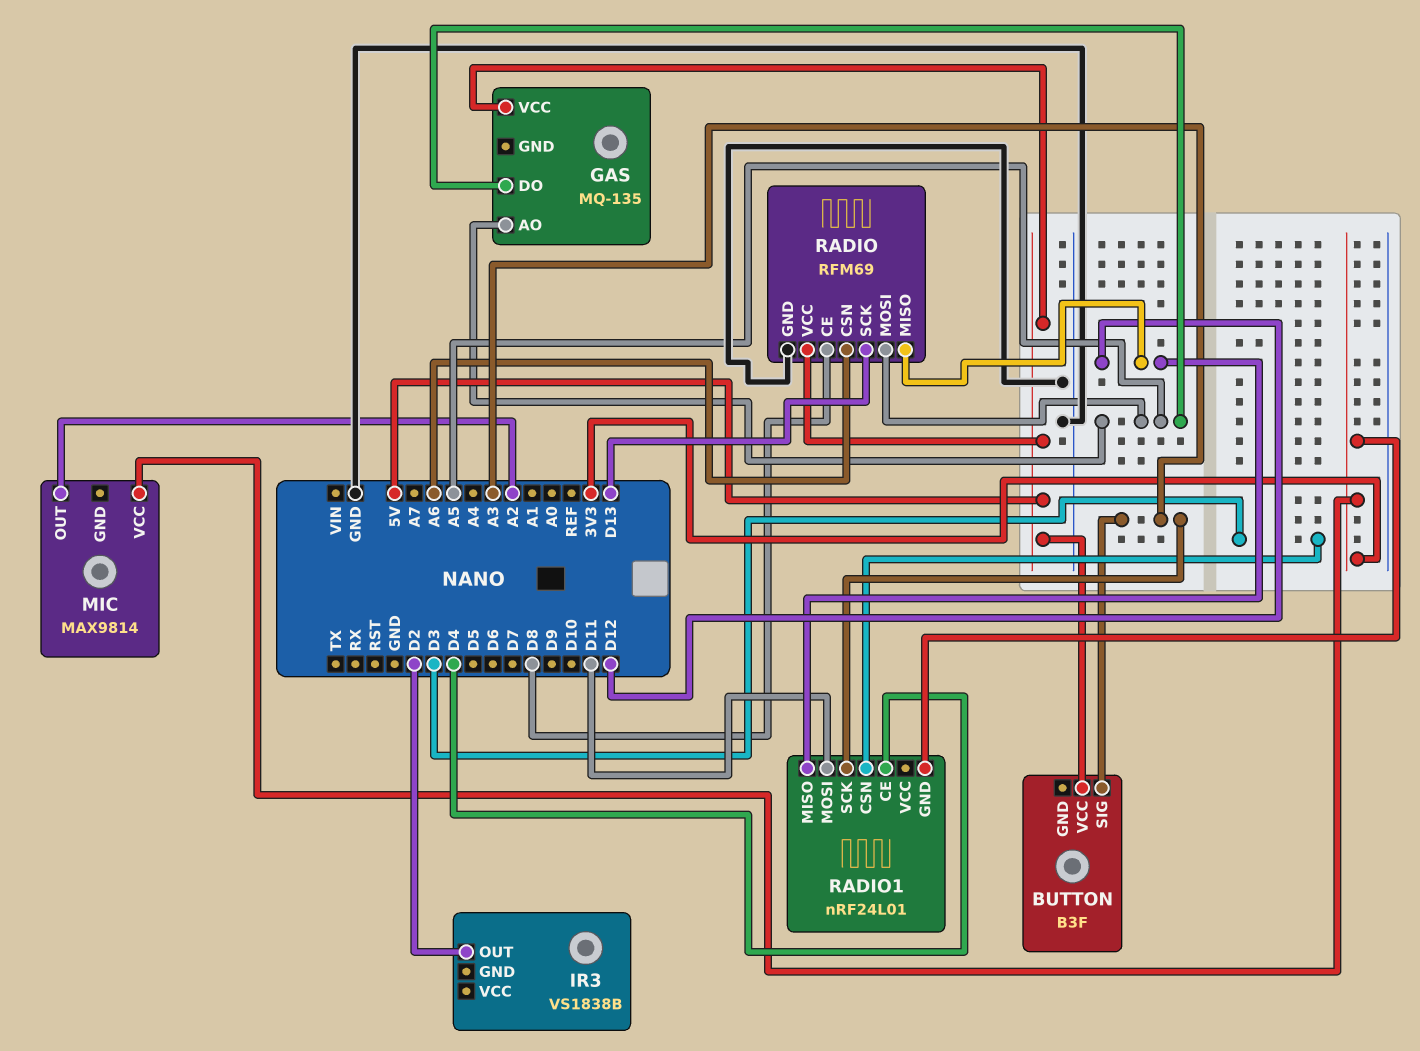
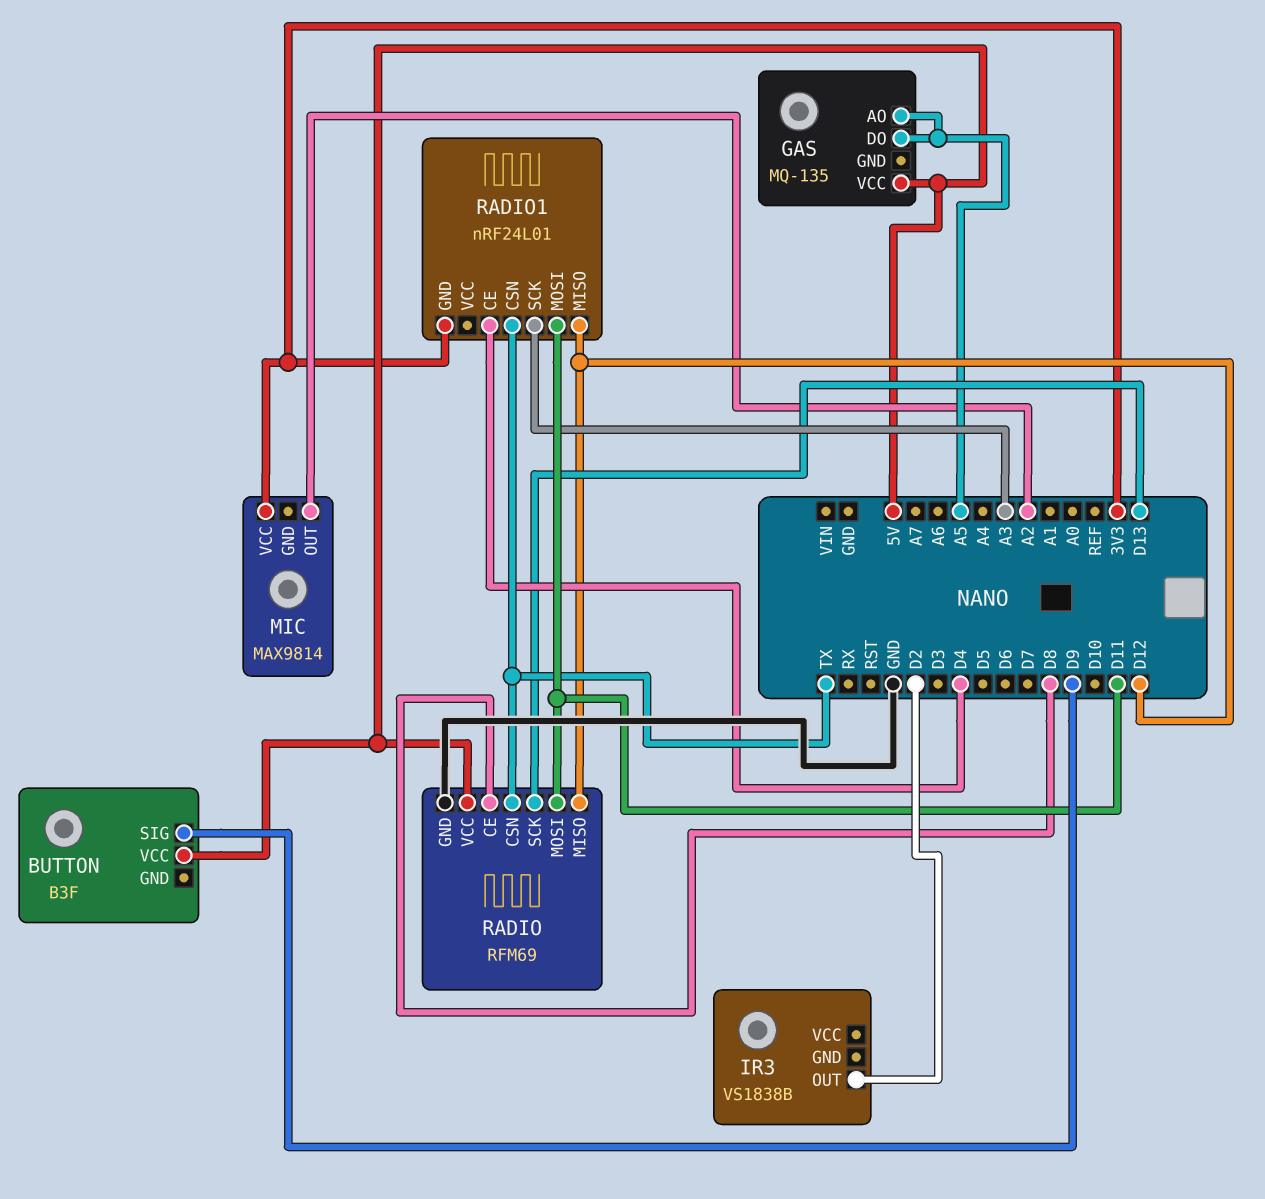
BUTTON pin SIG: A3 -> D9
RADIO pin CSN: A6 -> TX
RADIO pin MOSI: A5 -> D11
RADIO1 pin CSN: D3 -> TX

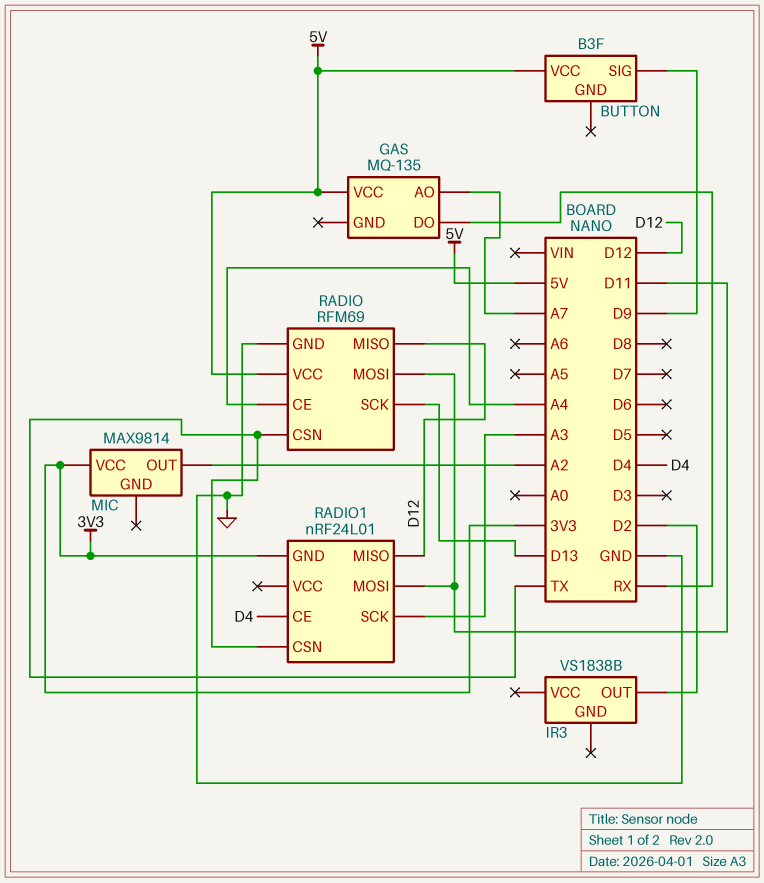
GAS pin AO: A5 -> A7
GAS pin DO: A5 -> RX
RADIO pin CE: D8 -> A4

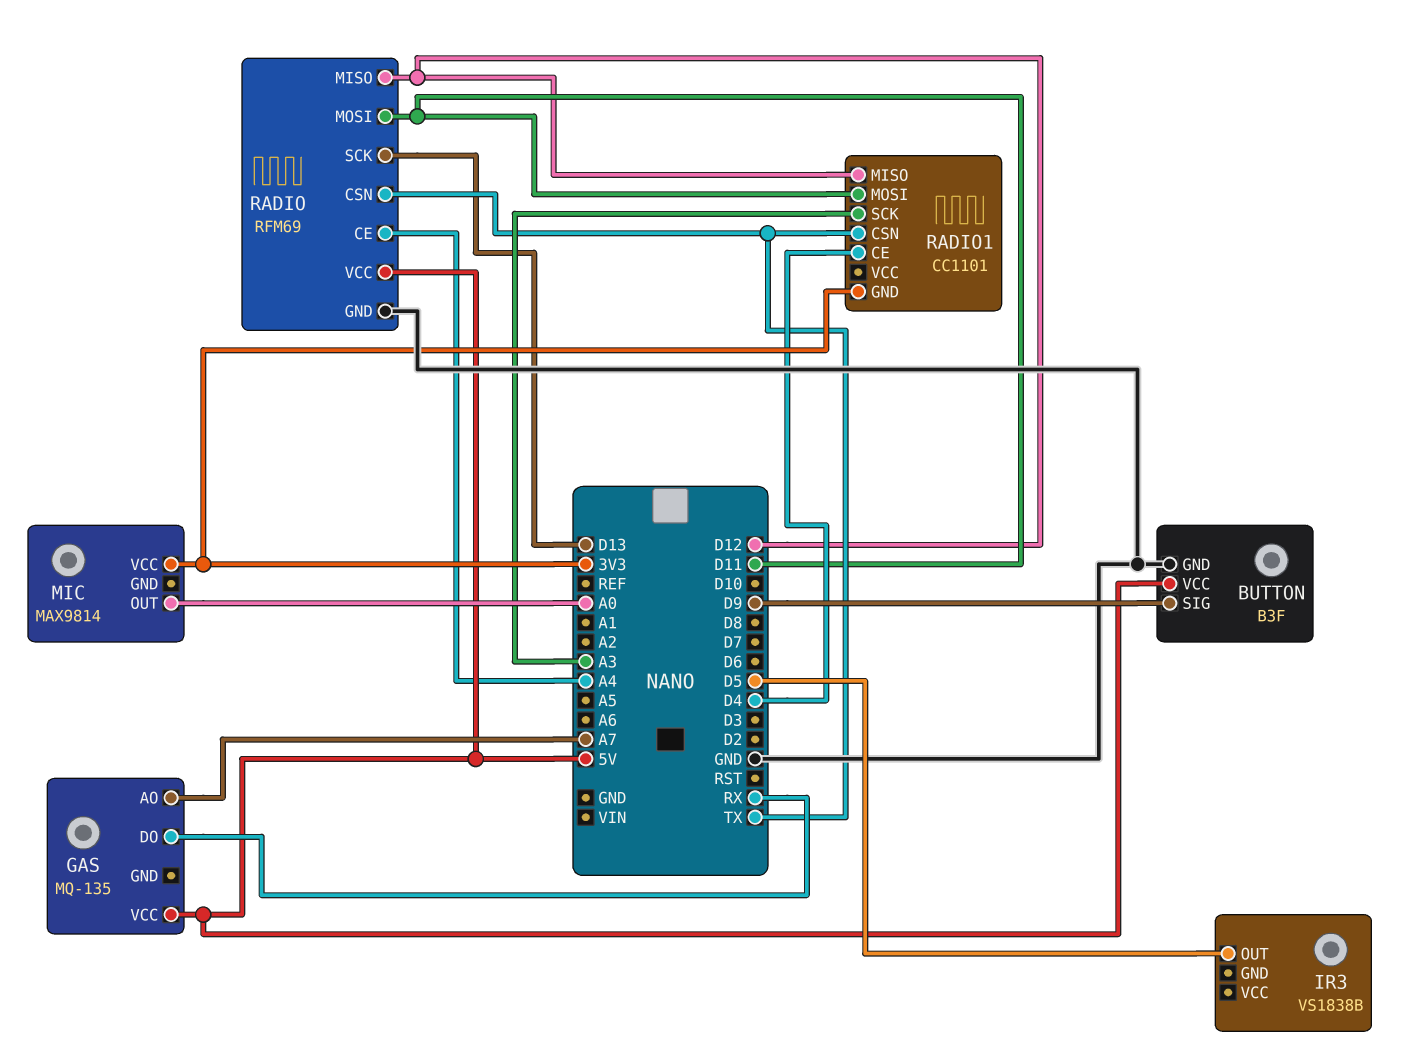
BUTTON pin GND: none -> GND
IR3 pin OUT: D2 -> D5
MIC pin OUT: A2 -> A0
RADIO1: nRF24L01 -> CC1101

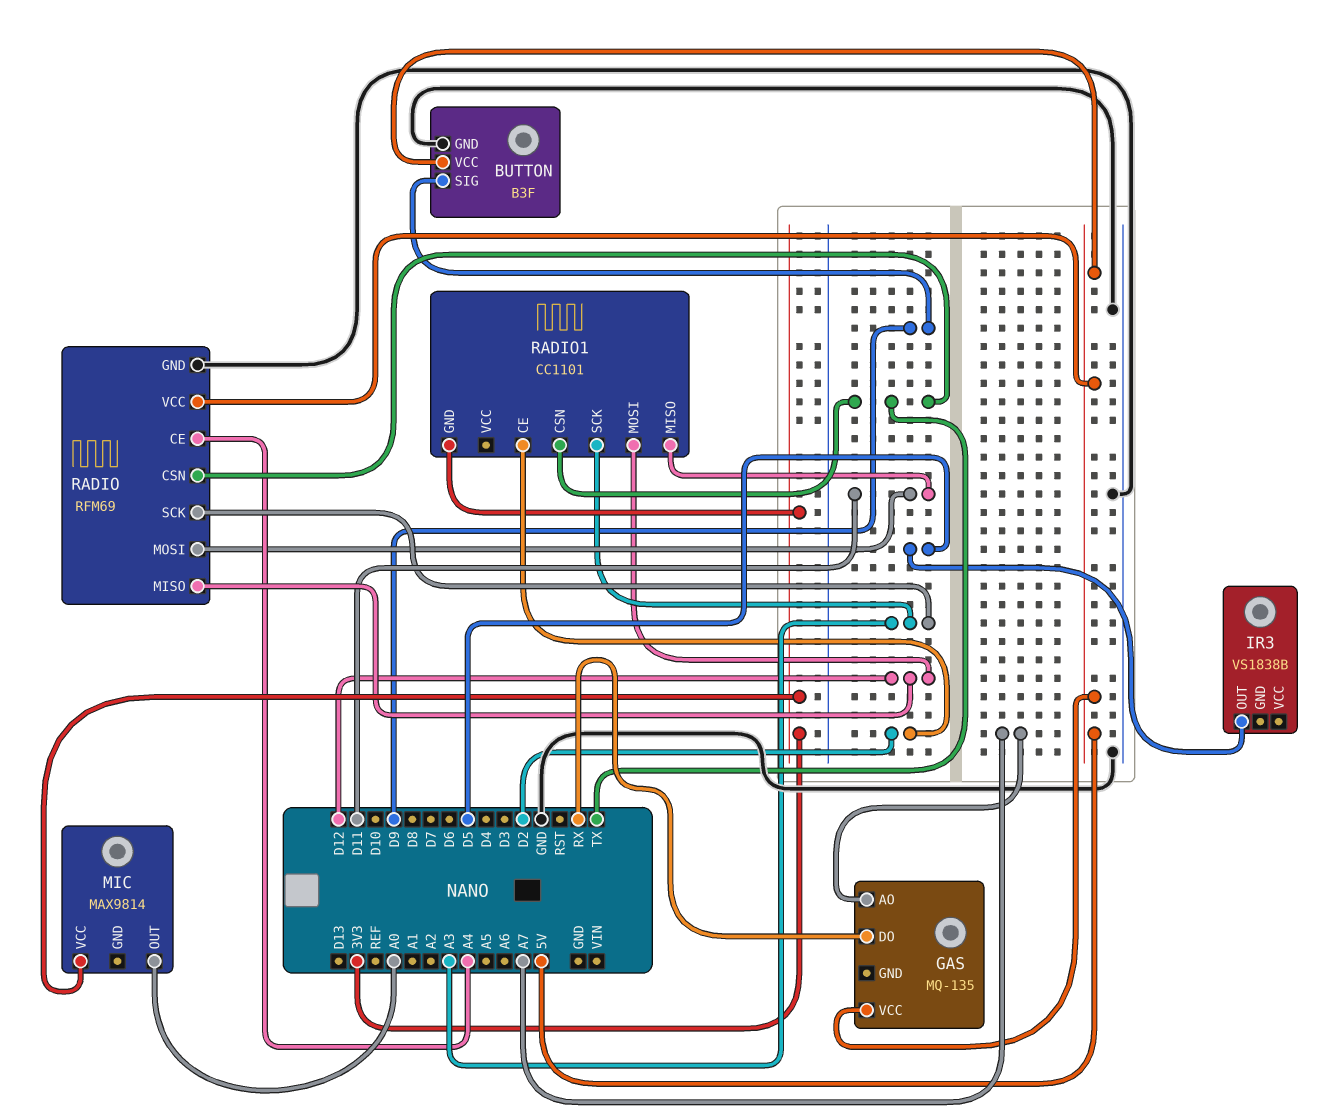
RADIO pin SCK: D13 -> A3
RADIO1 pin CE: D4 -> D2
RADIO1 pin MISO: D12 -> D11
RADIO1 pin MOSI: D11 -> D12

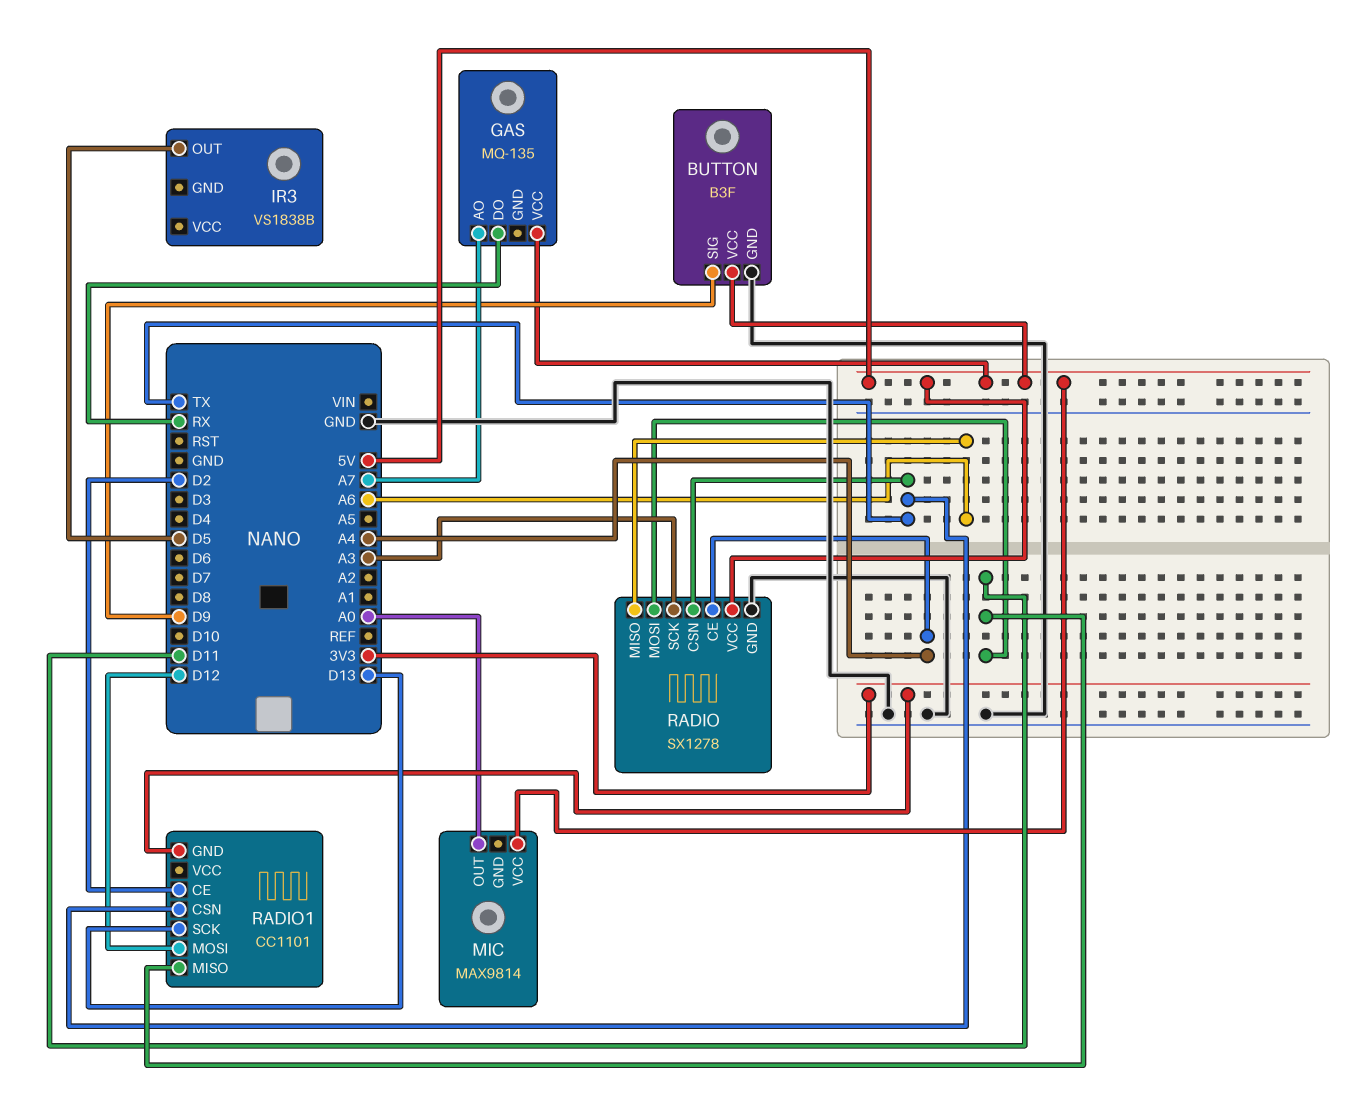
MIC pin VCC: 3V3 -> 5V
RADIO: RFM69 -> SX1278
RADIO pin MISO: D12 -> A6
RADIO1 pin SCK: A3 -> D13

